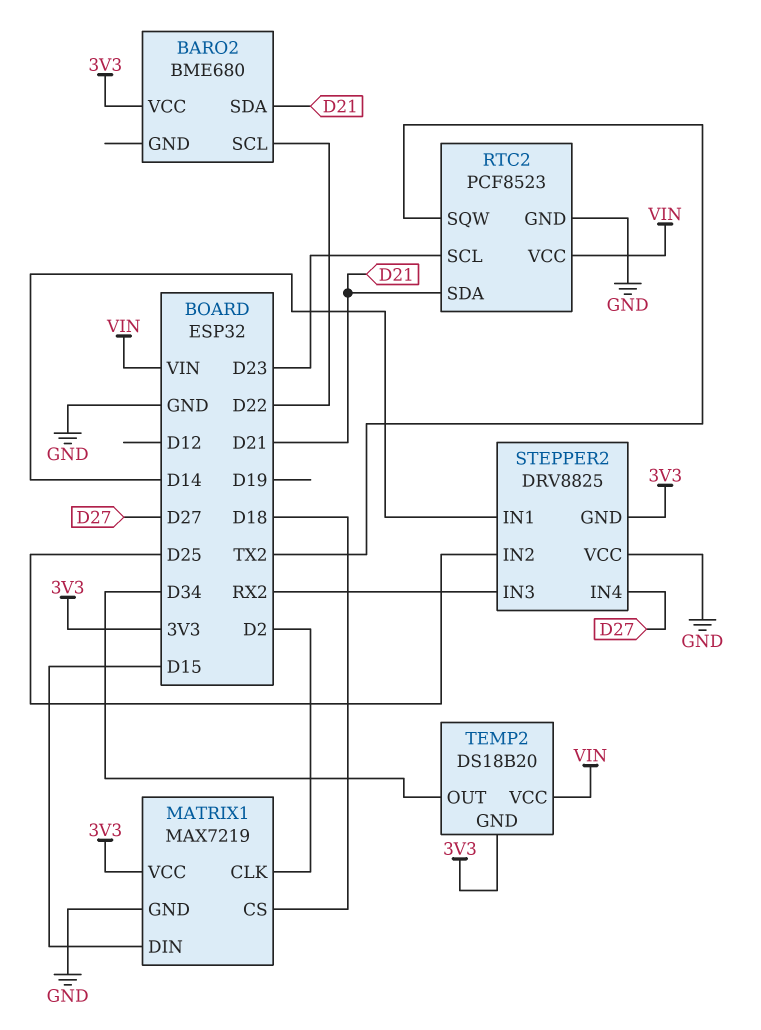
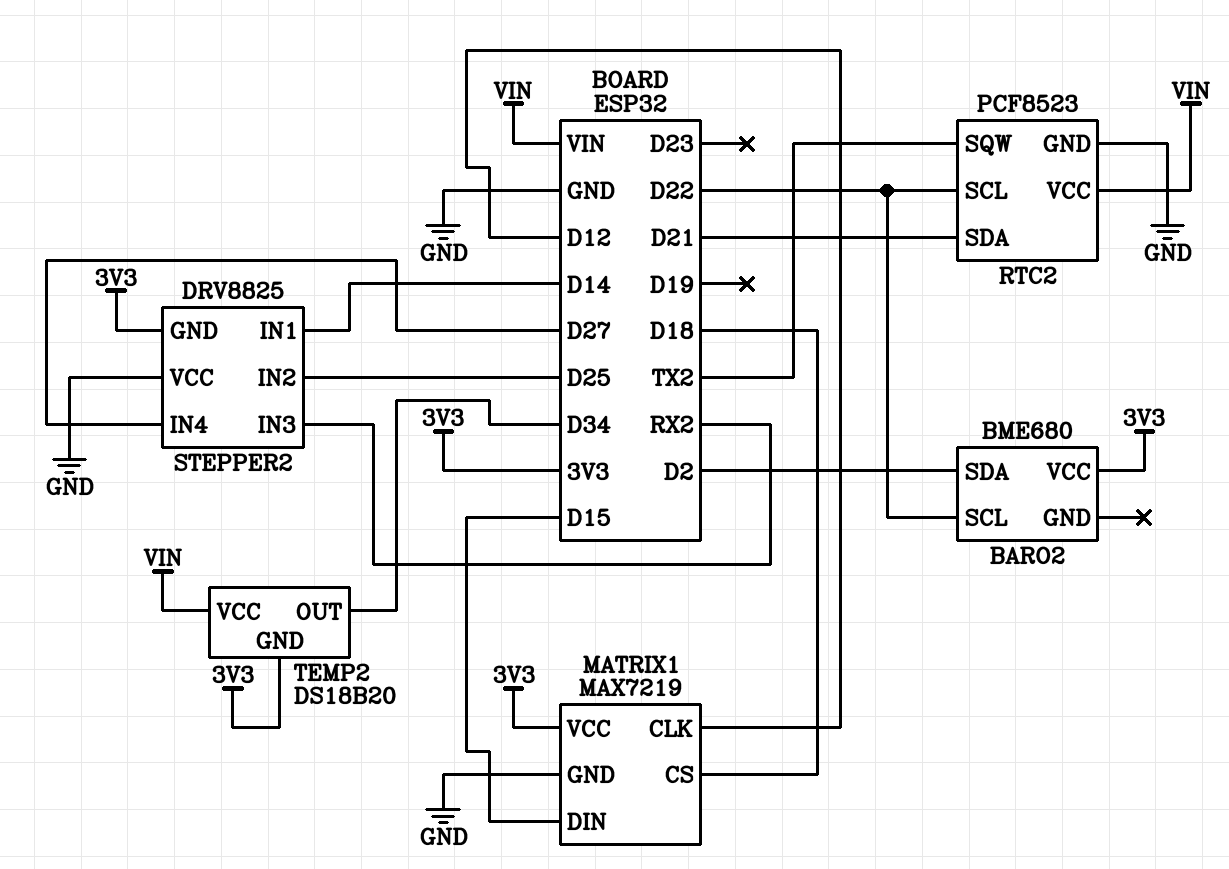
BARO2 pin SDA: D21 -> D2
MATRIX1 pin CLK: D2 -> D12
RTC2 pin SCL: D23 -> D22

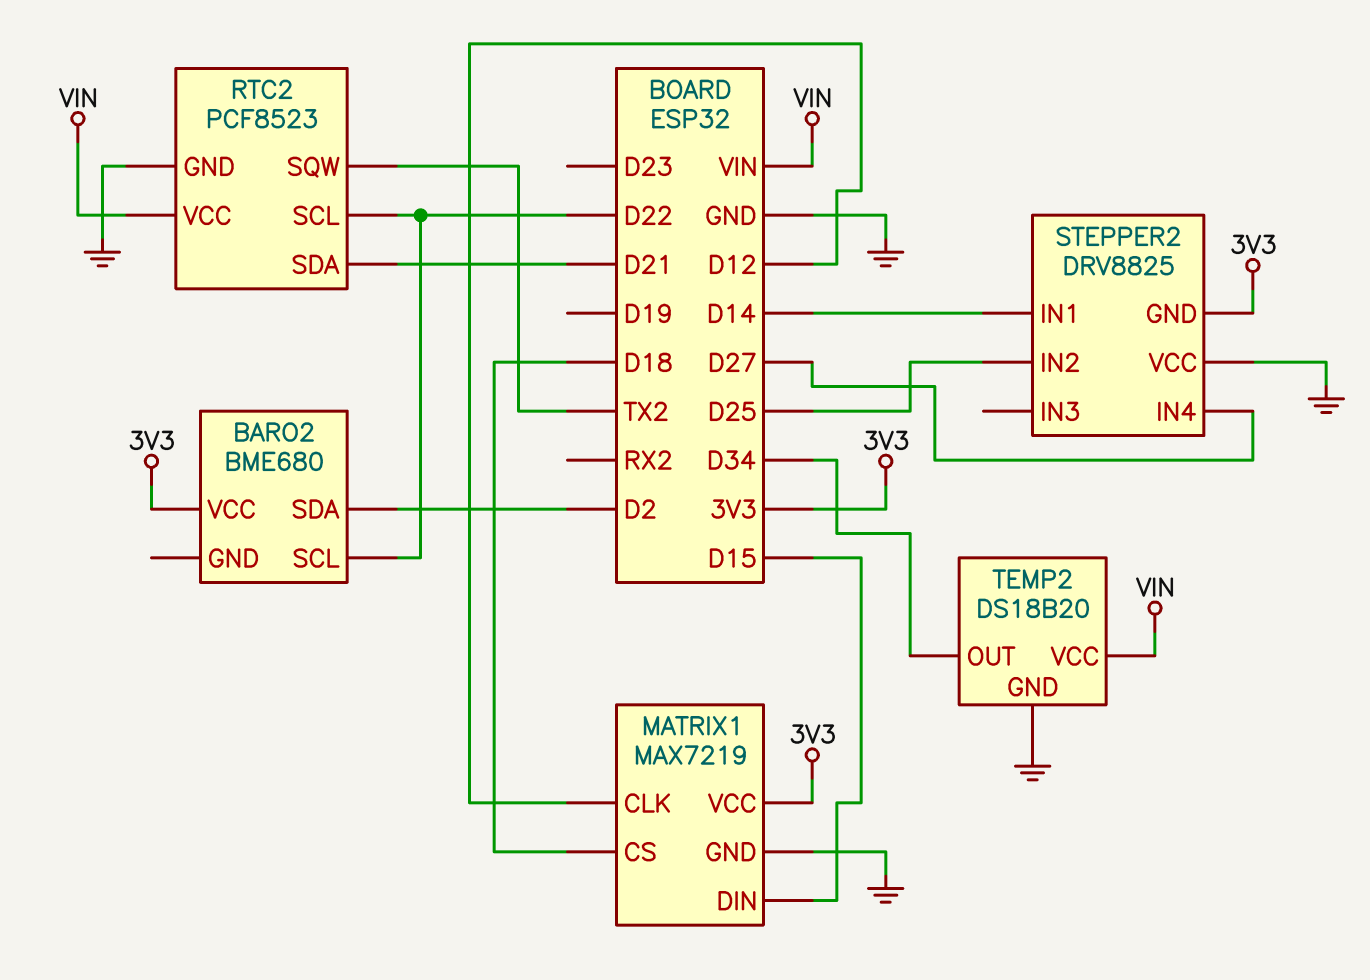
STEPPER2 pin IN3: RX2 -> none
TEMP2 pin GND: 3V3 -> GND

